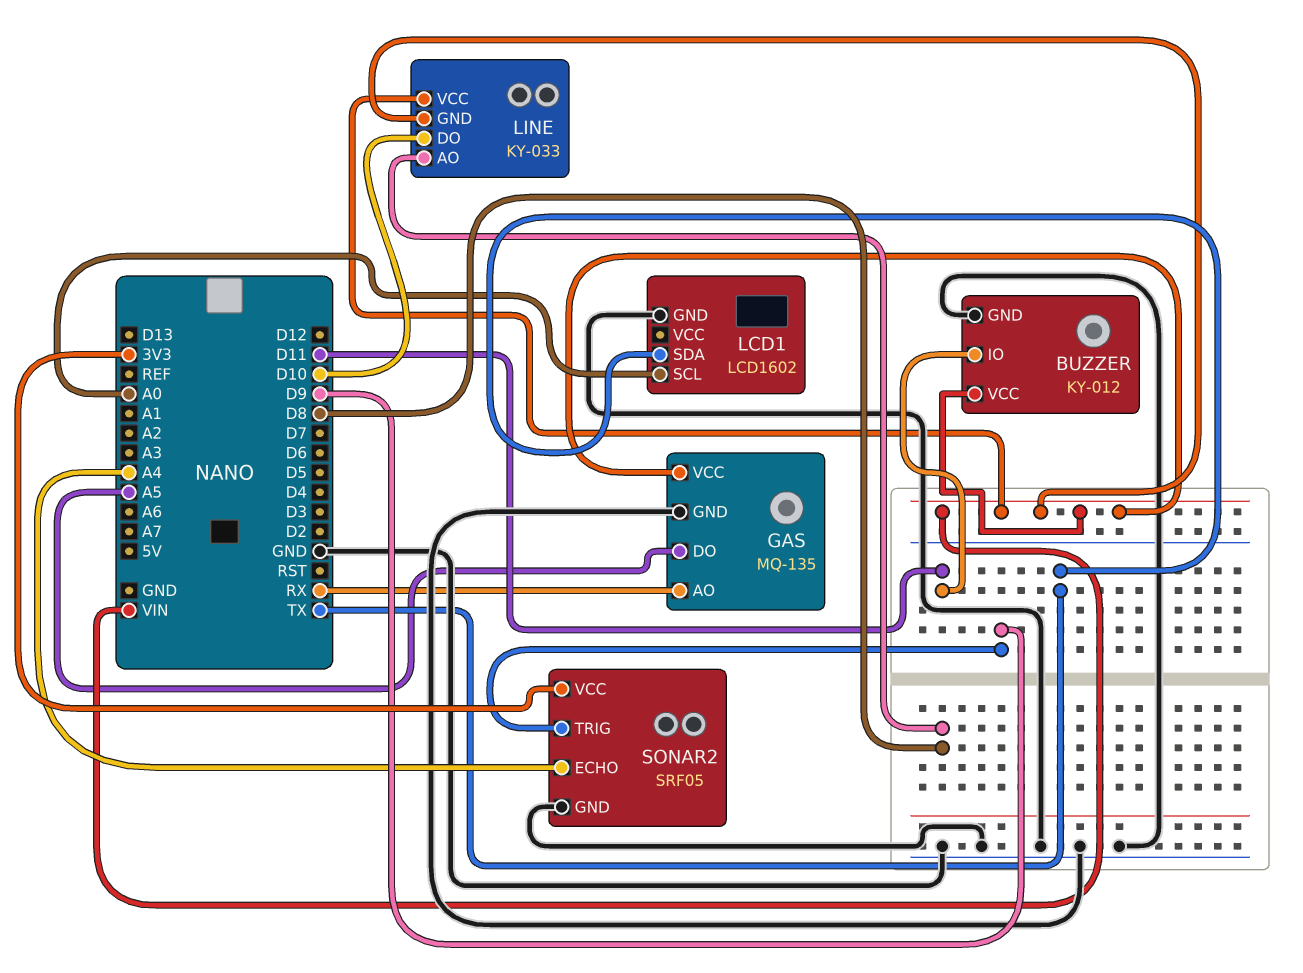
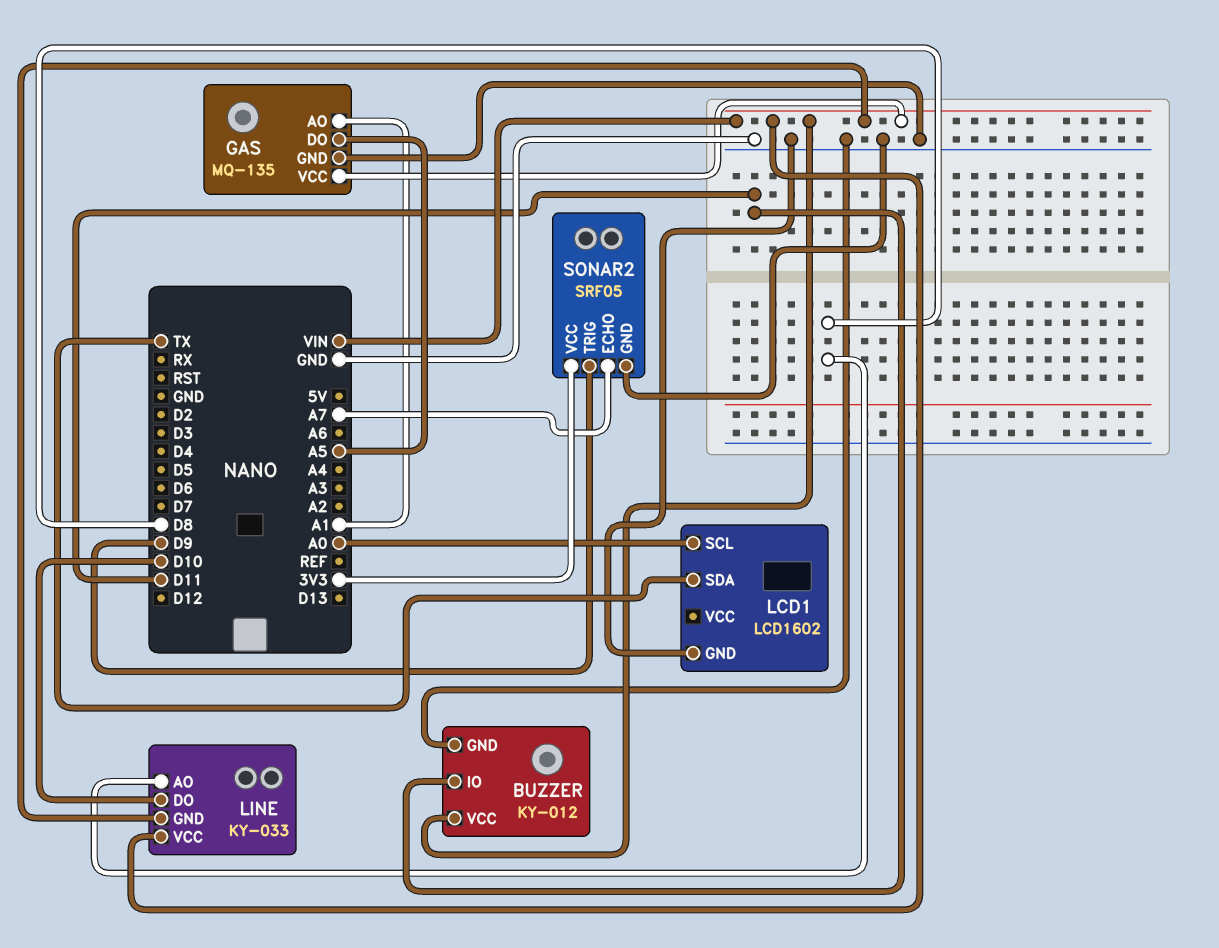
GAS pin AO: RX -> A1
SONAR2 pin ECHO: A4 -> A7

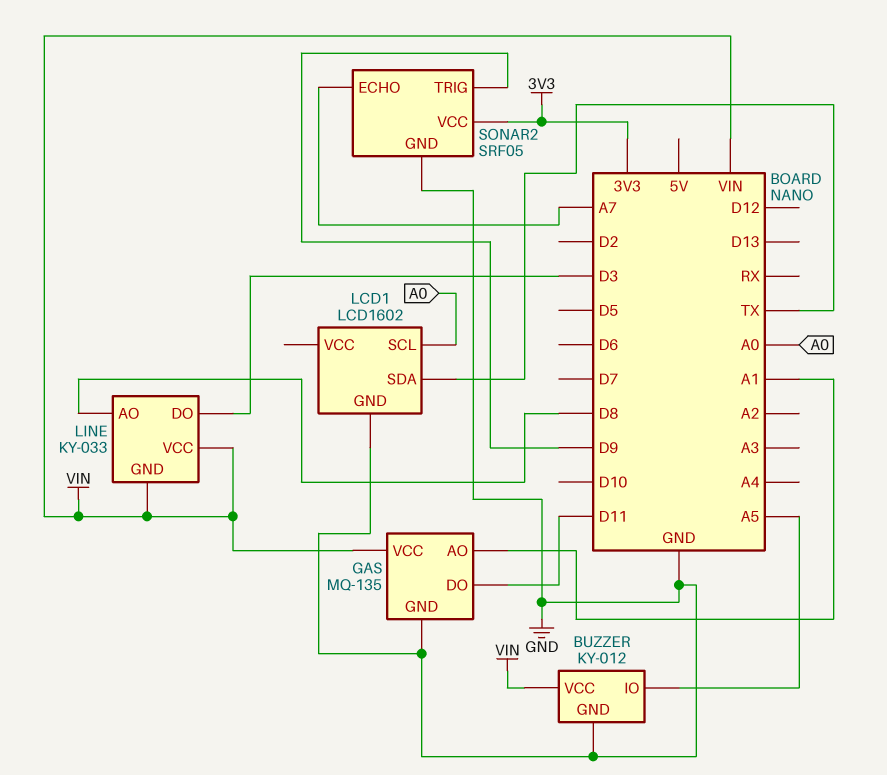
BUZZER pin IO: D11 -> A5
GAS pin DO: A5 -> D11
LINE pin DO: D10 -> D3

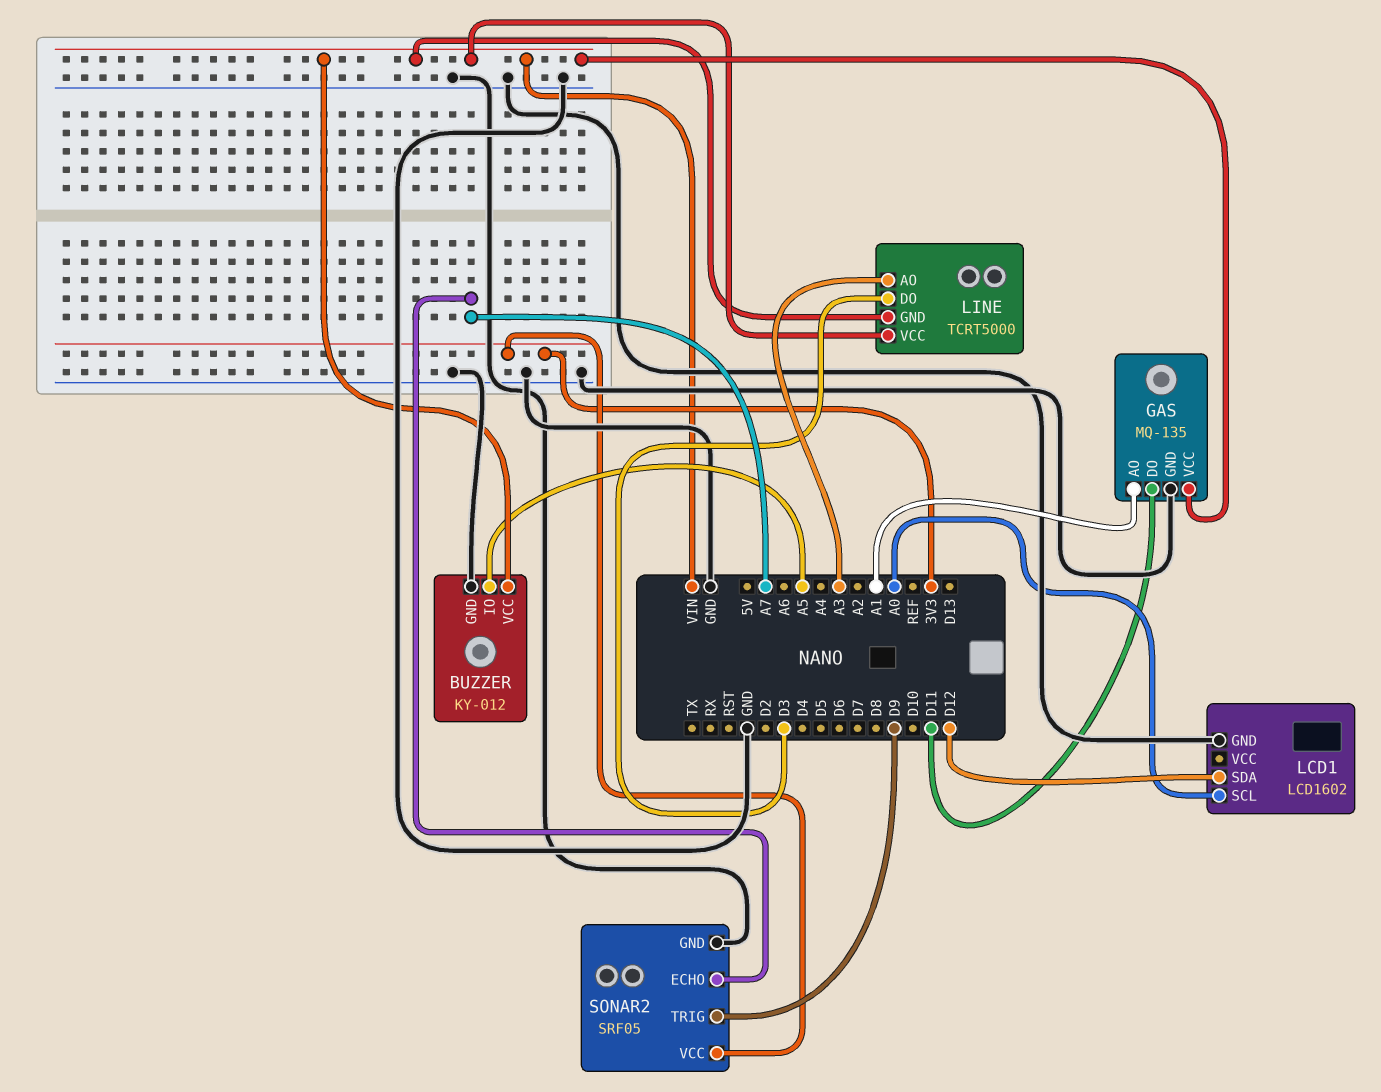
LCD1 pin SDA: TX -> D12
LINE: KY-033 -> TCRT5000
LINE pin AO: D8 -> A3

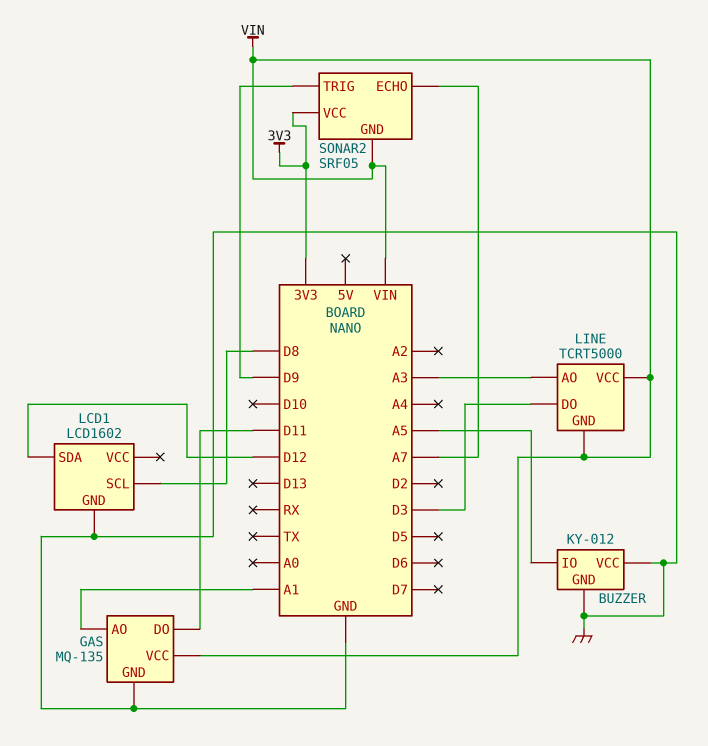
BUZZER pin VCC: VIN -> GND
LCD1 pin SCL: A0 -> D8
SONAR2 pin GND: GND -> VIN

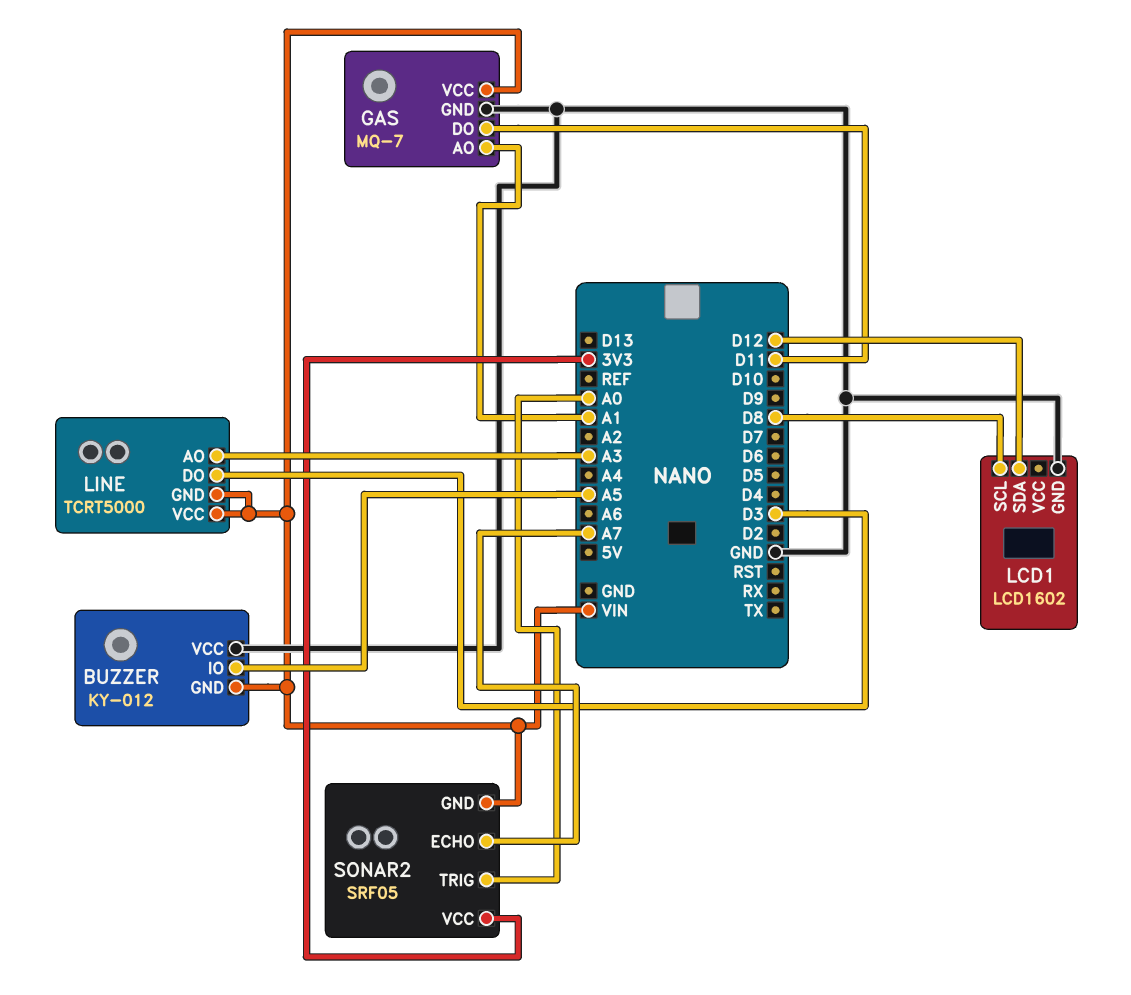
BUZZER pin GND: GND -> VIN
GAS: MQ-135 -> MQ-7
SONAR2 pin TRIG: D9 -> A0

